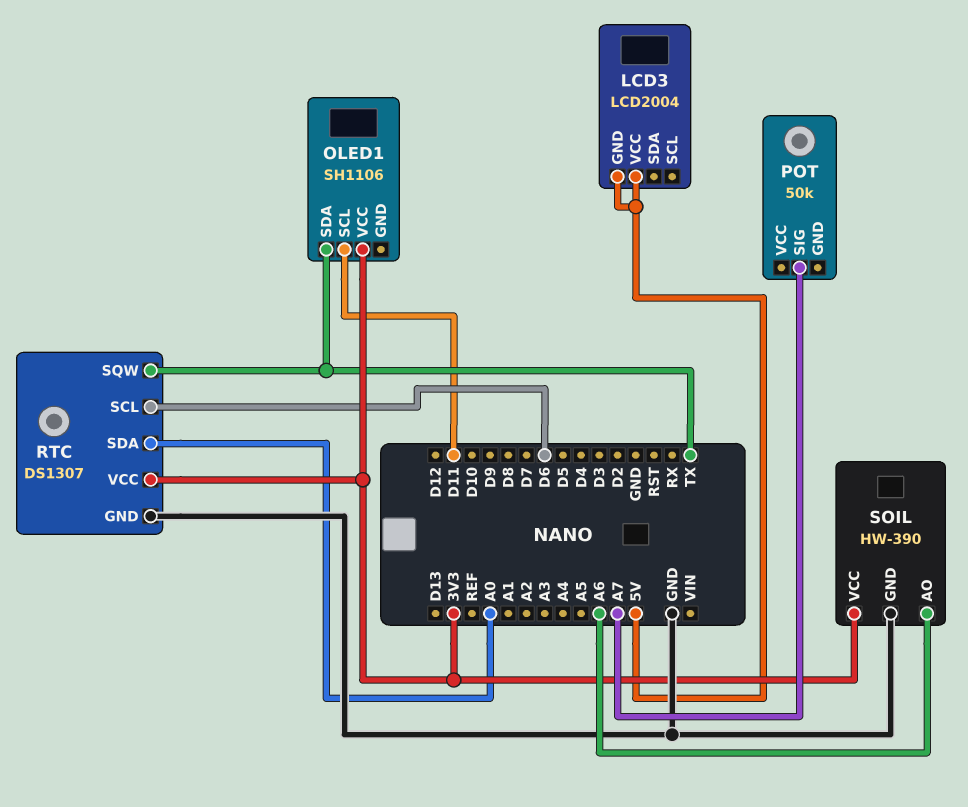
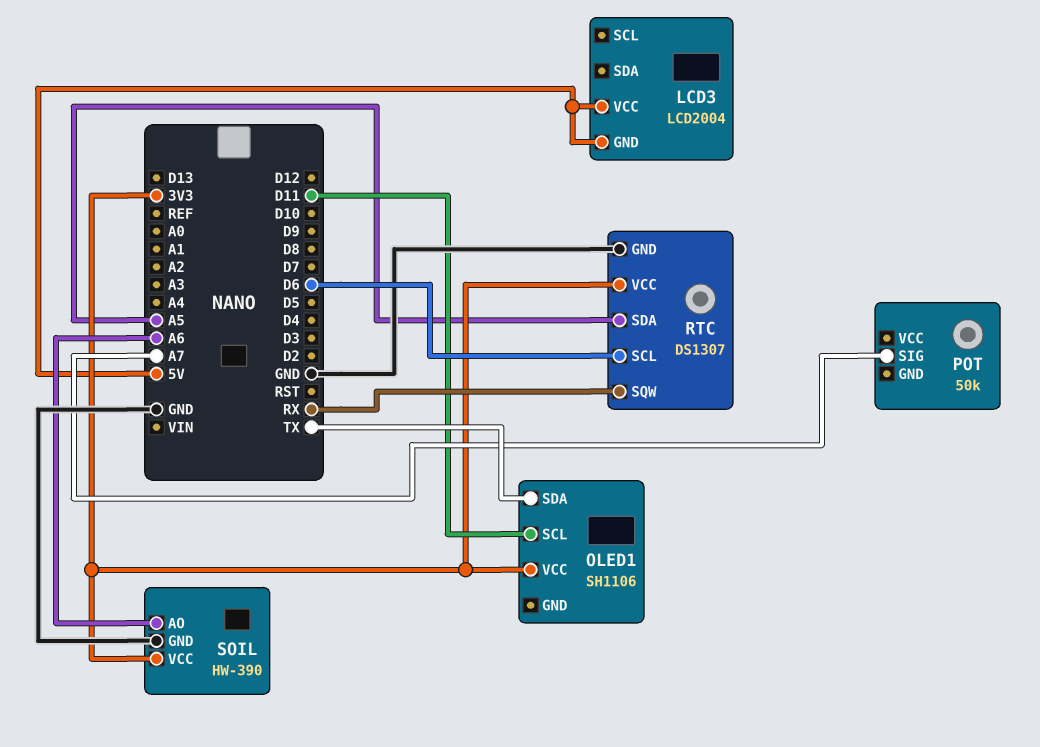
RTC pin SDA: A0 -> A5
RTC pin SQW: TX -> RX

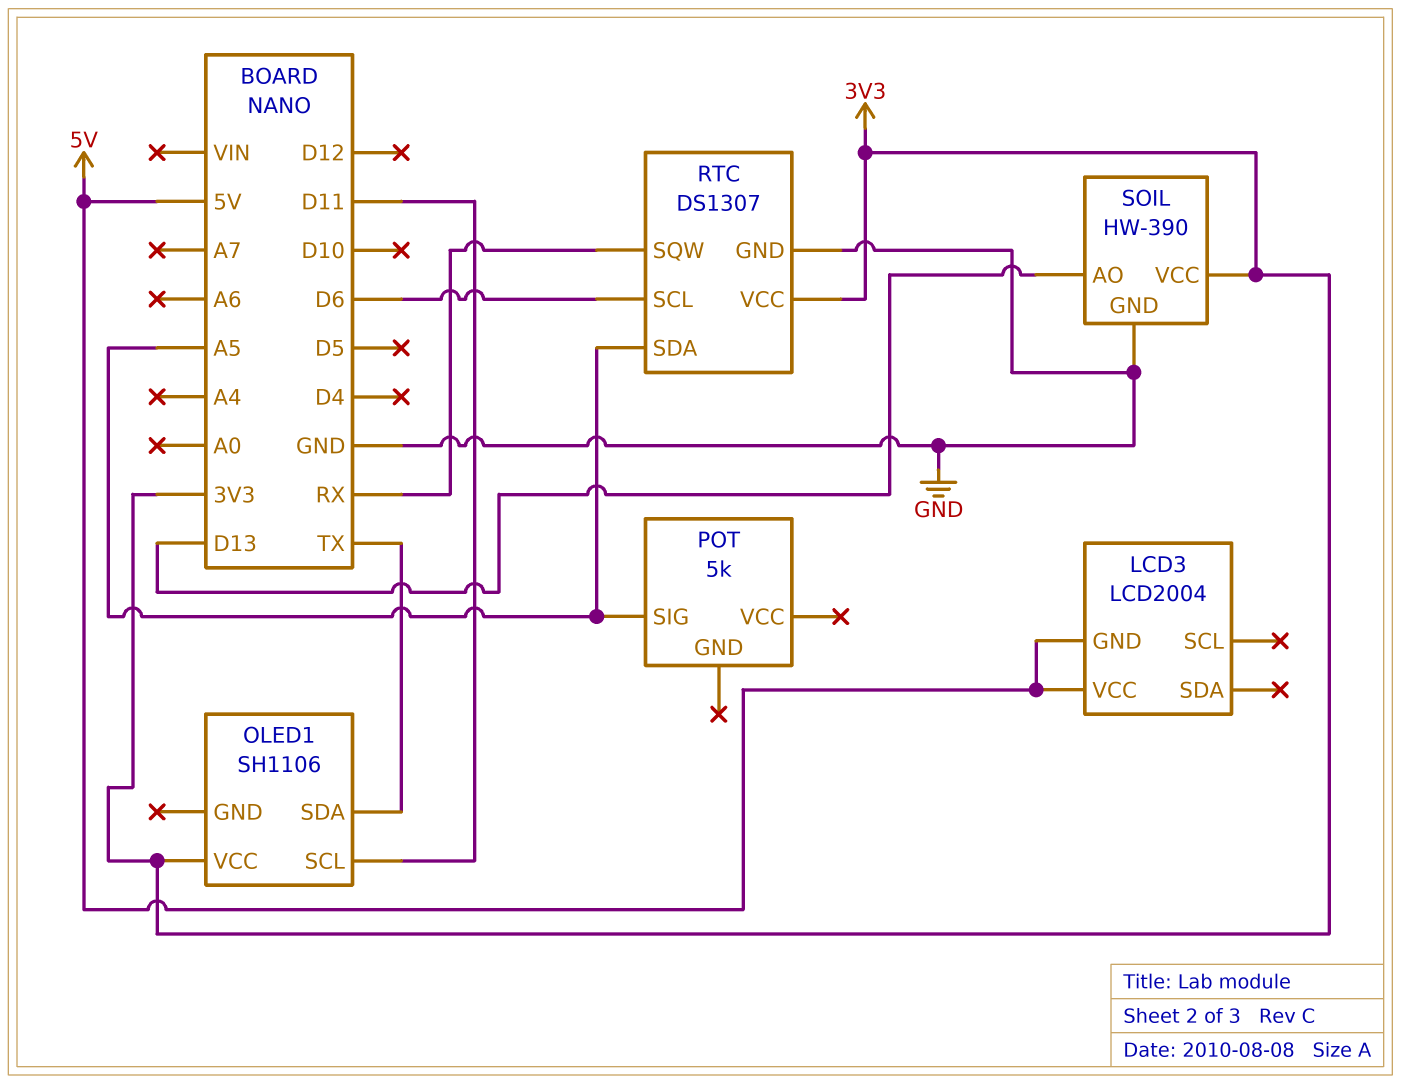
POT: 50k -> 5k
POT pin SIG: A7 -> A5
SOIL pin AO: A6 -> D13

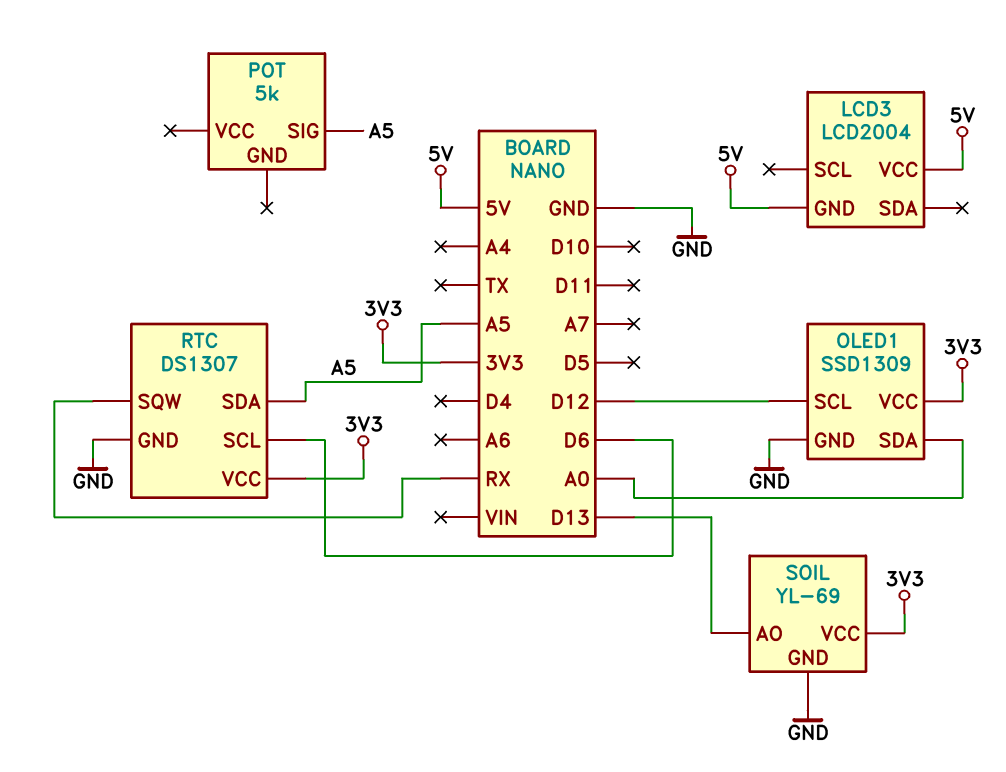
OLED1: SH1106 -> SSD1309
OLED1 pin GND: none -> GND
OLED1 pin SCL: D11 -> D12
OLED1 pin SDA: TX -> A0
SOIL: HW-390 -> YL-69

